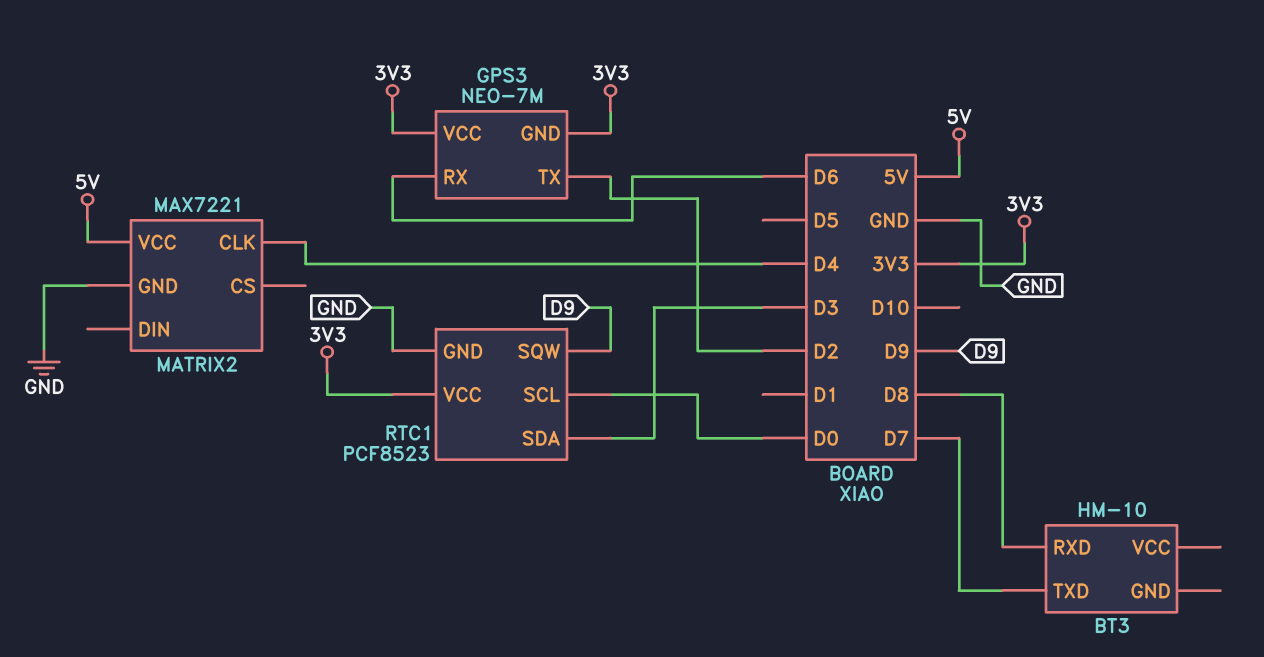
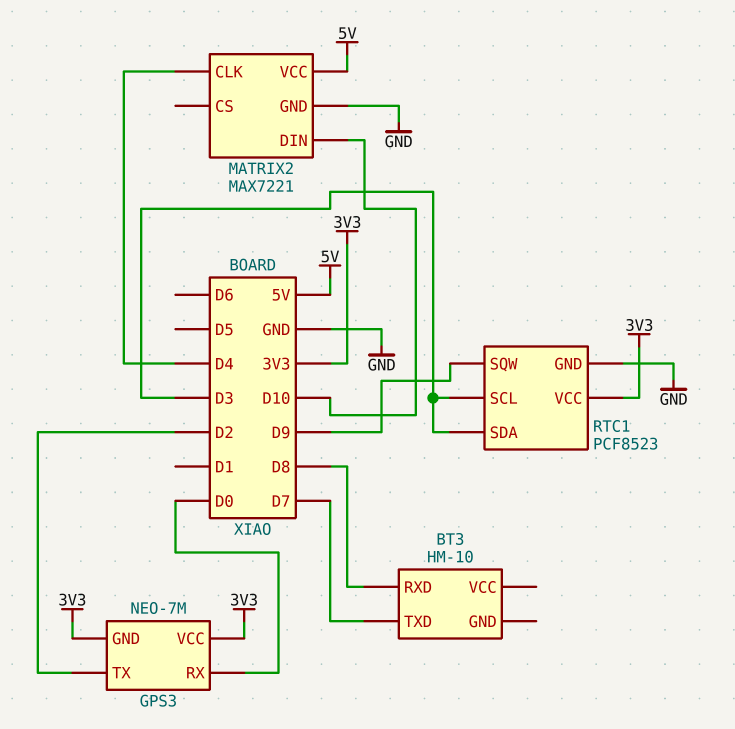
GPS3 pin RX: D6 -> D0
MATRIX2 pin DIN: none -> D10
RTC1 pin SCL: D0 -> D3

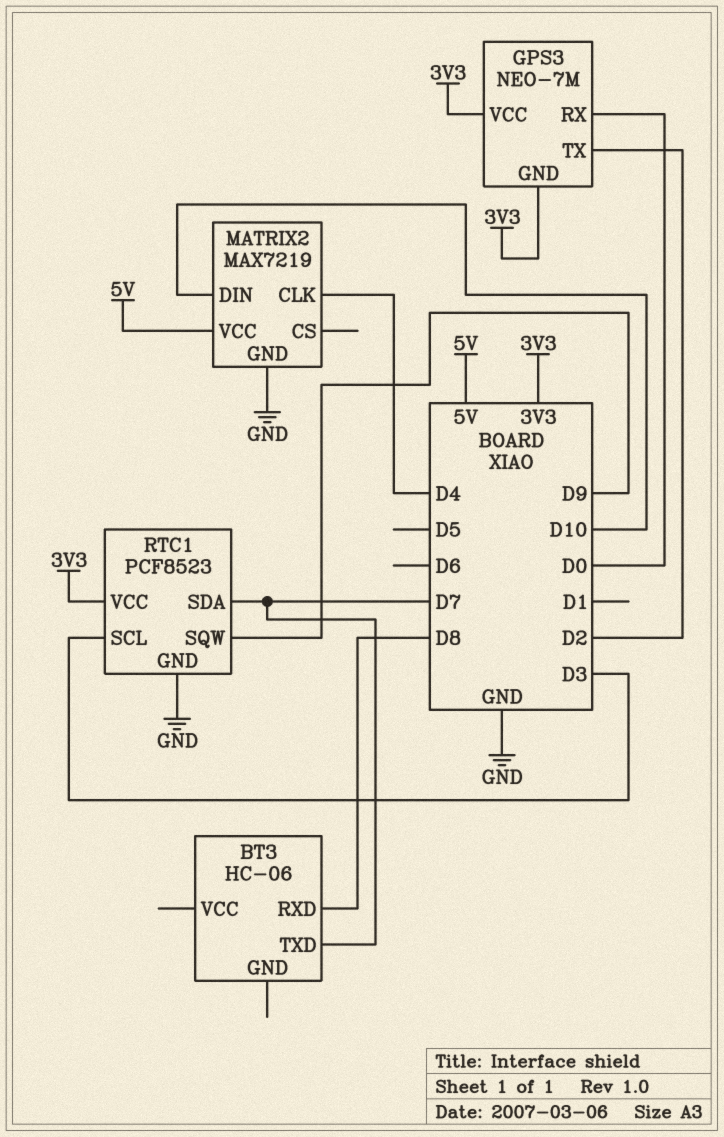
BT3: HM-10 -> HC-06
MATRIX2: MAX7221 -> MAX7219
RTC1 pin SDA: D3 -> D7

